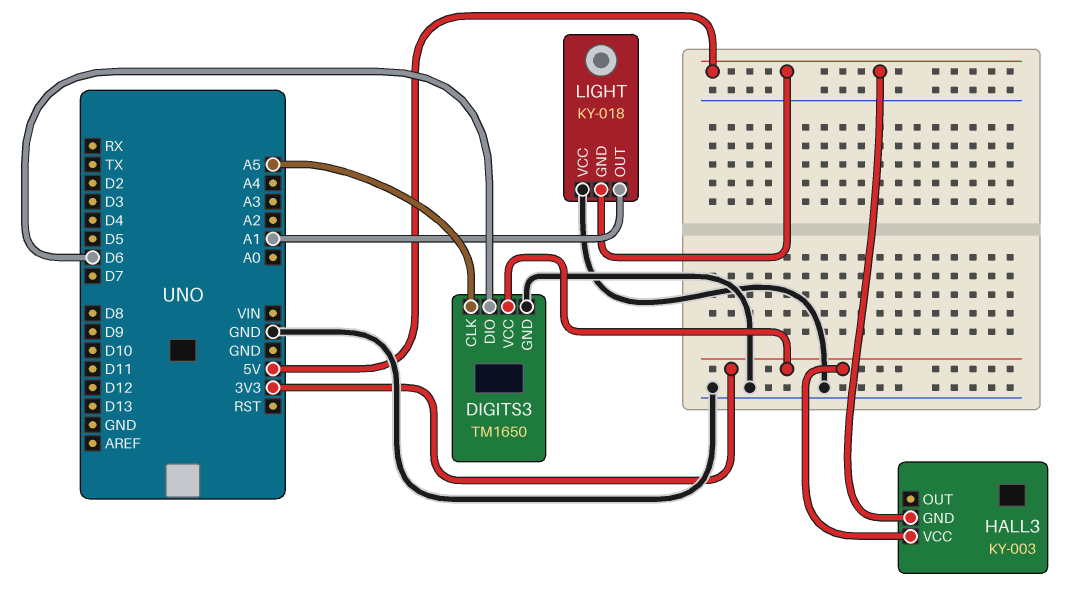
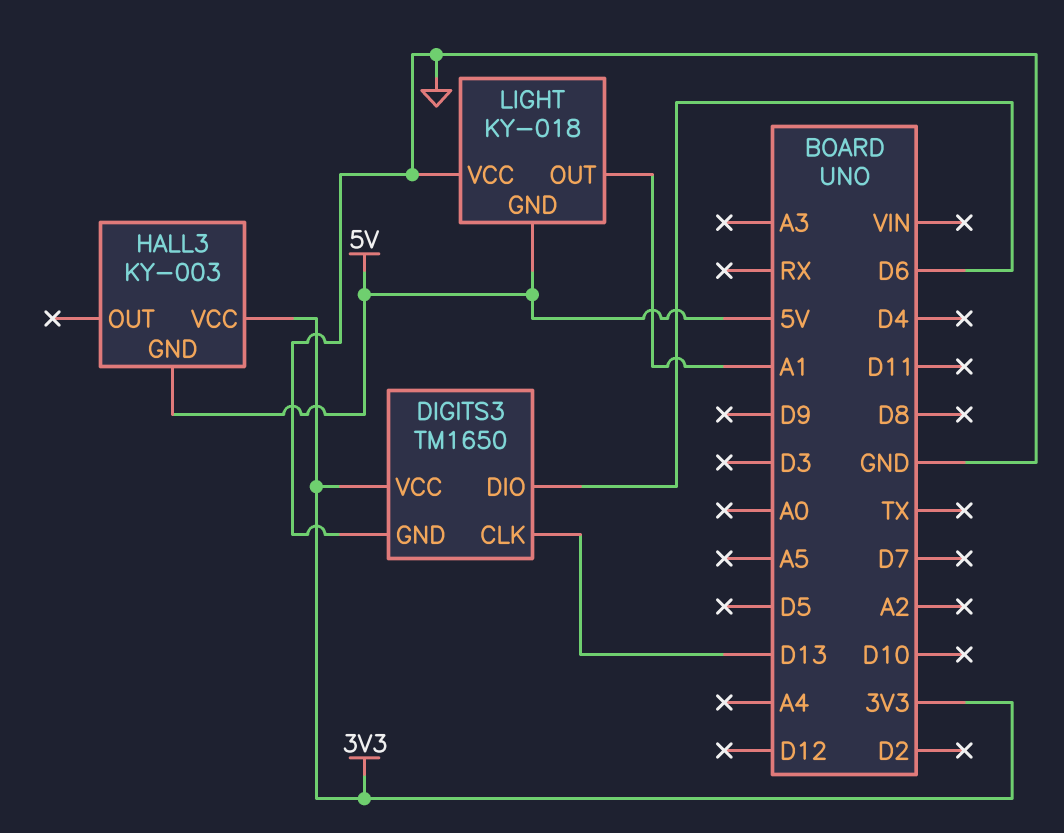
DIGITS3 pin CLK: A5 -> D13

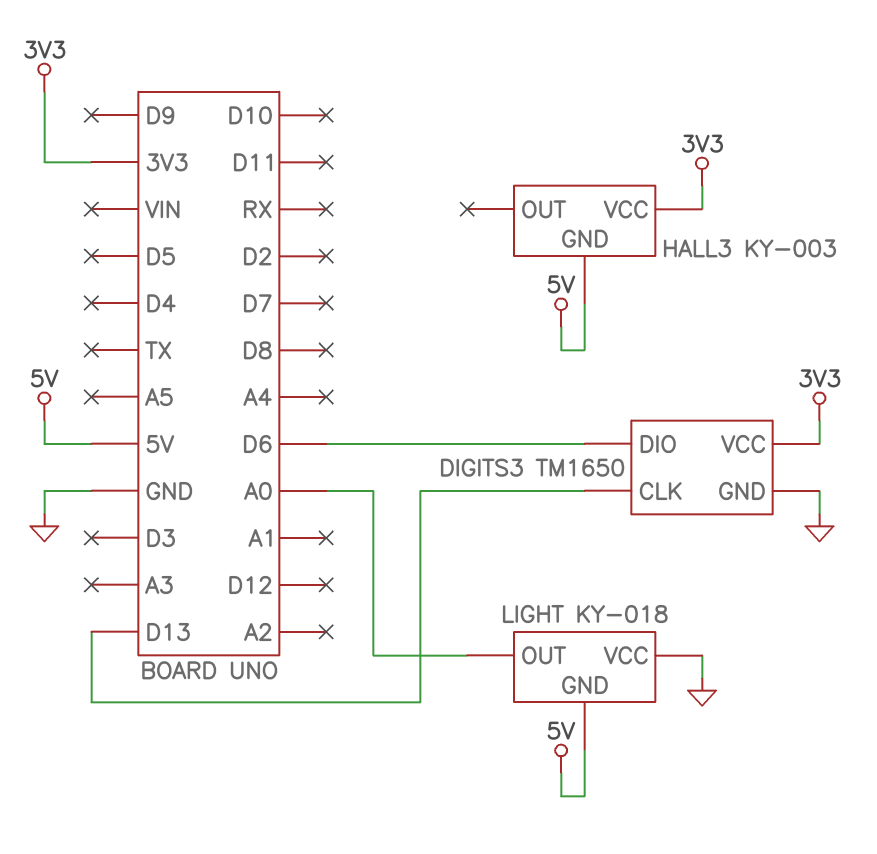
LIGHT pin OUT: A1 -> A0

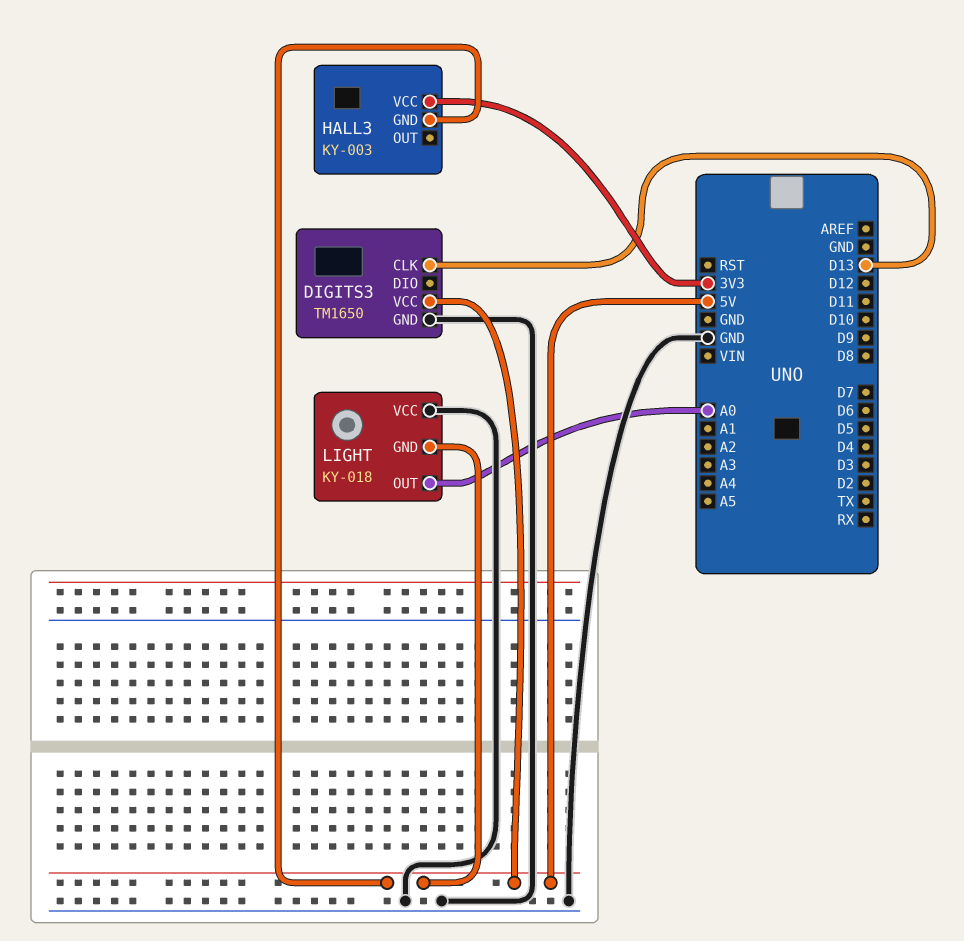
DIGITS3 pin DIO: D6 -> none
DIGITS3 pin VCC: 3V3 -> 5V

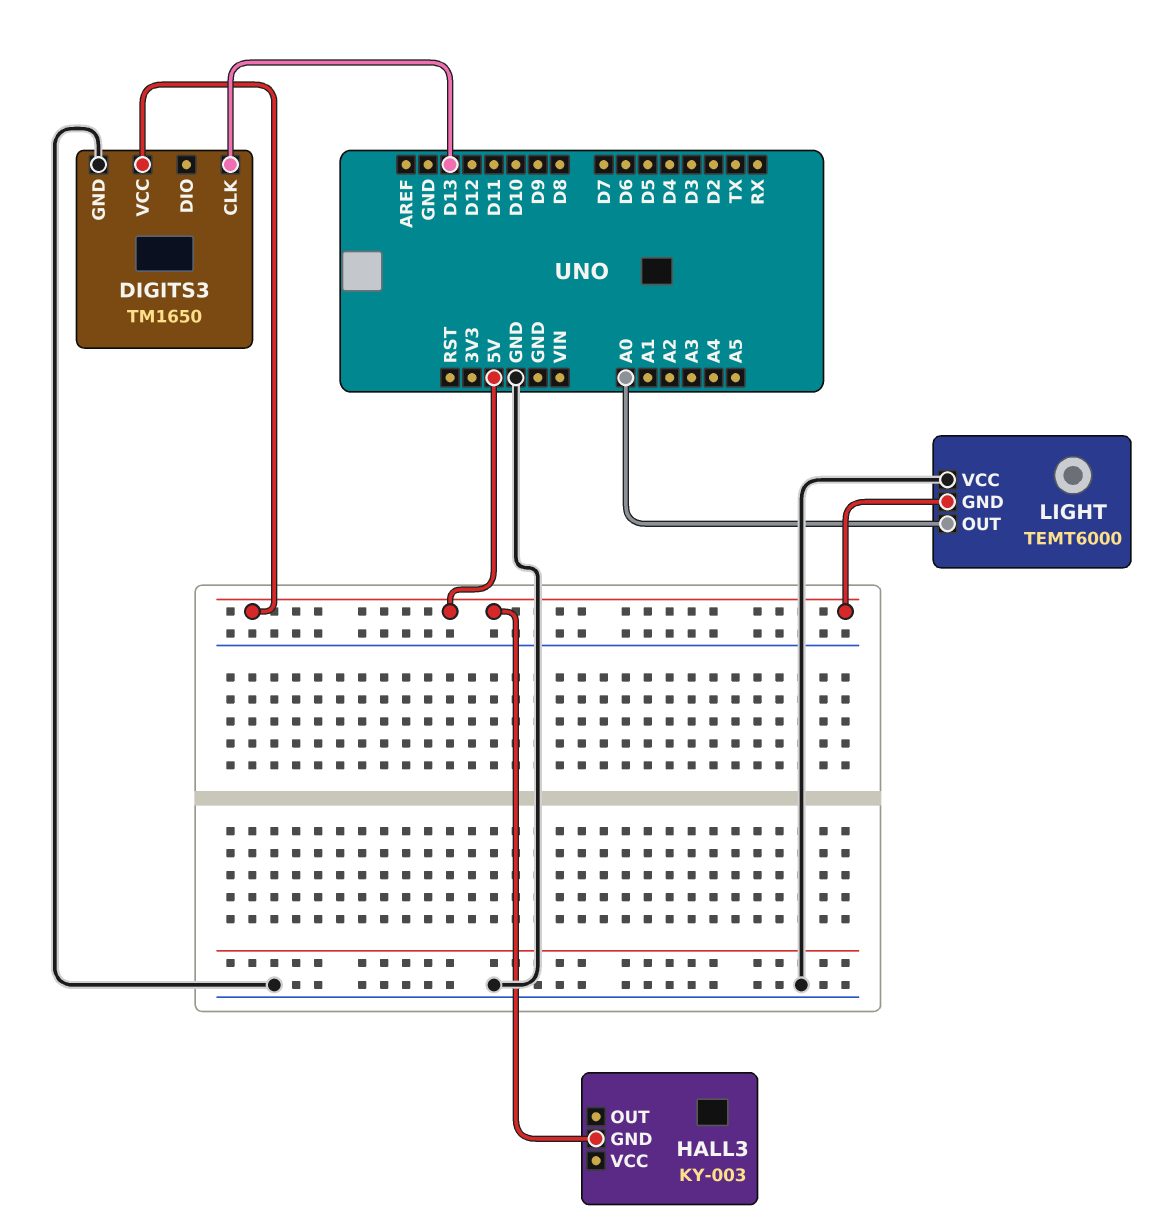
HALL3 pin VCC: 3V3 -> none
LIGHT: KY-018 -> TEMT6000

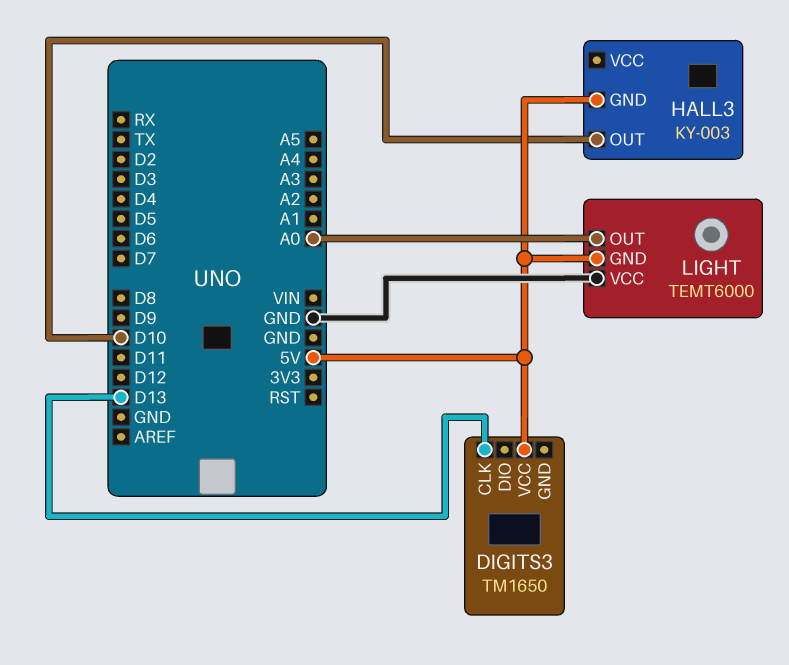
DIGITS3 pin GND: GND -> none
HALL3 pin OUT: none -> D10

